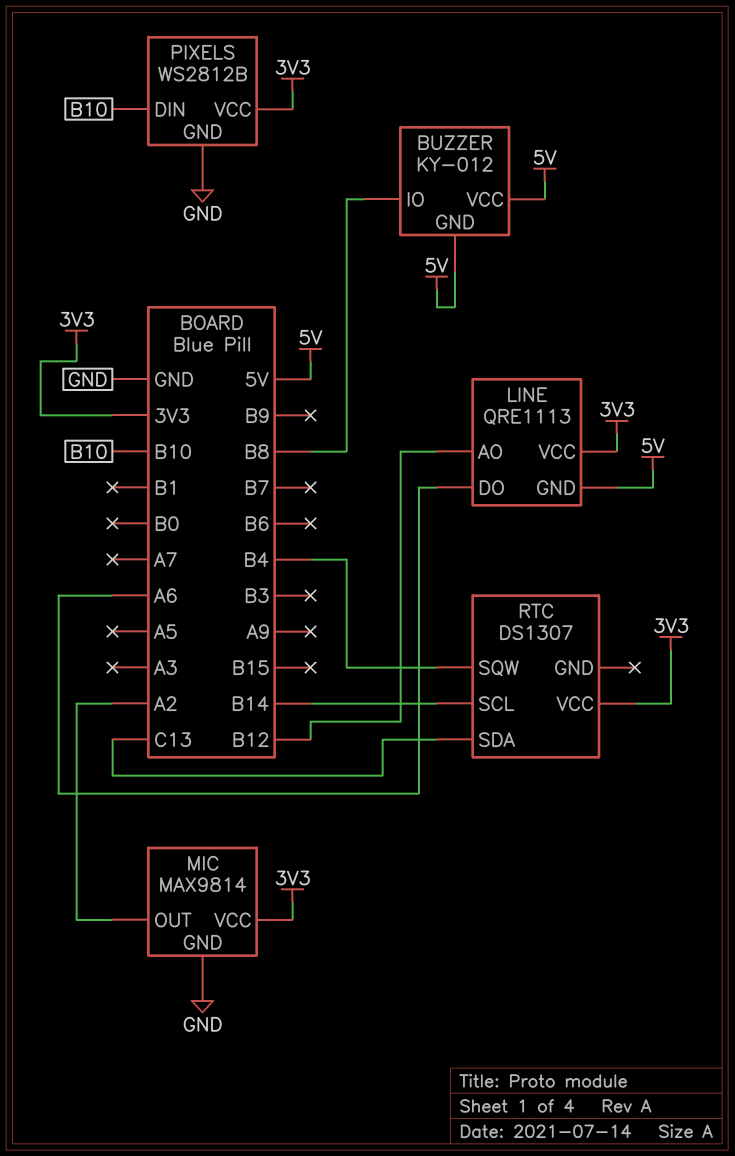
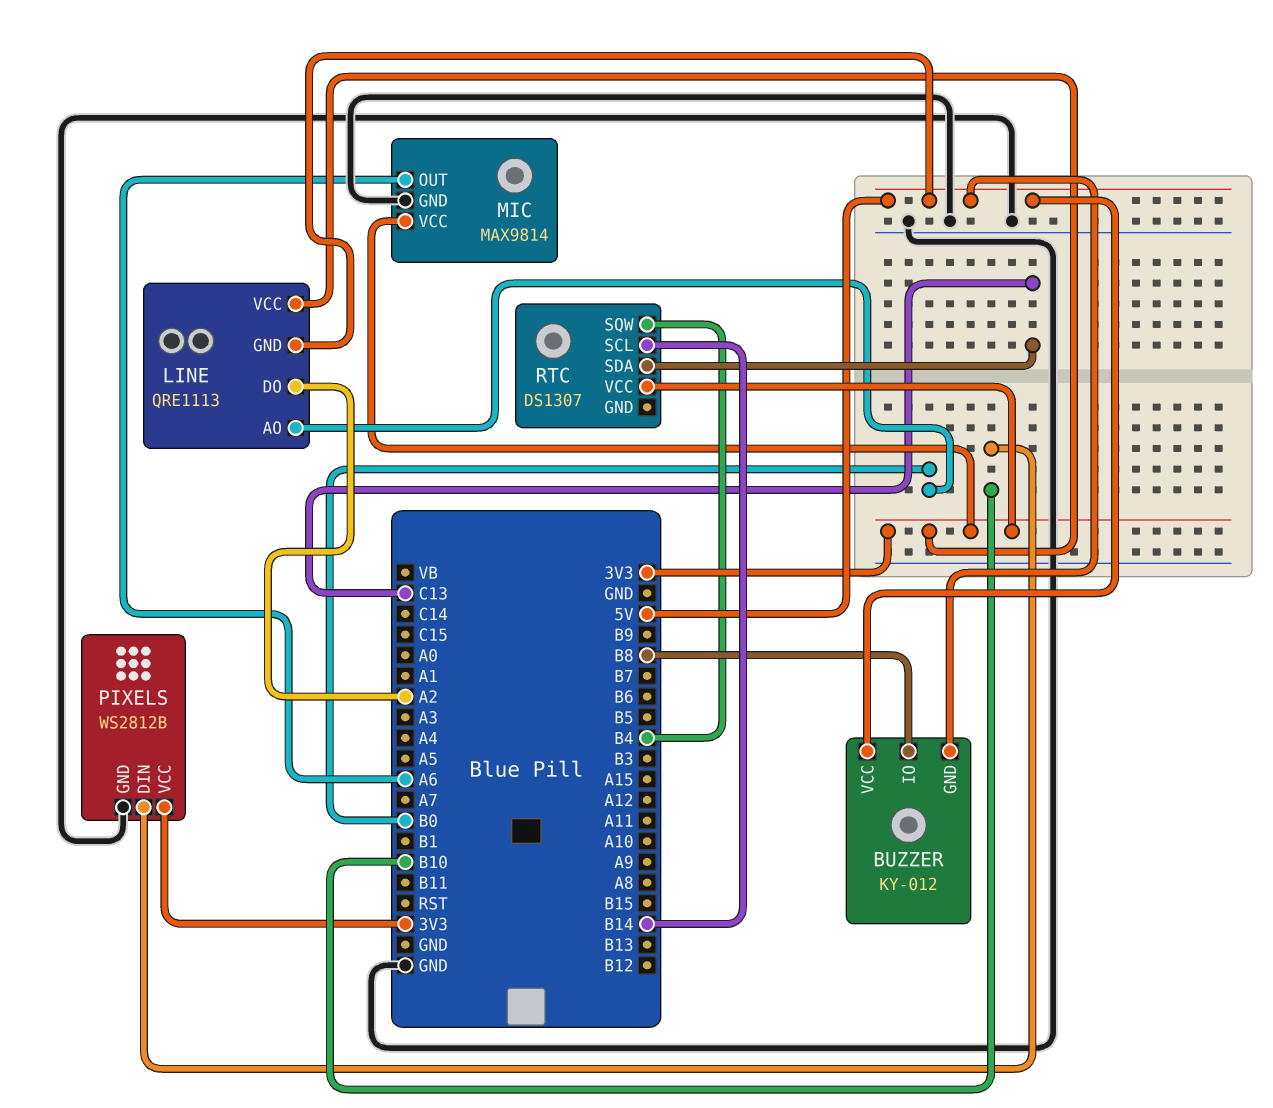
LINE pin AO: B12 -> B0
LINE pin DO: A6 -> A2
MIC pin OUT: A2 -> A6

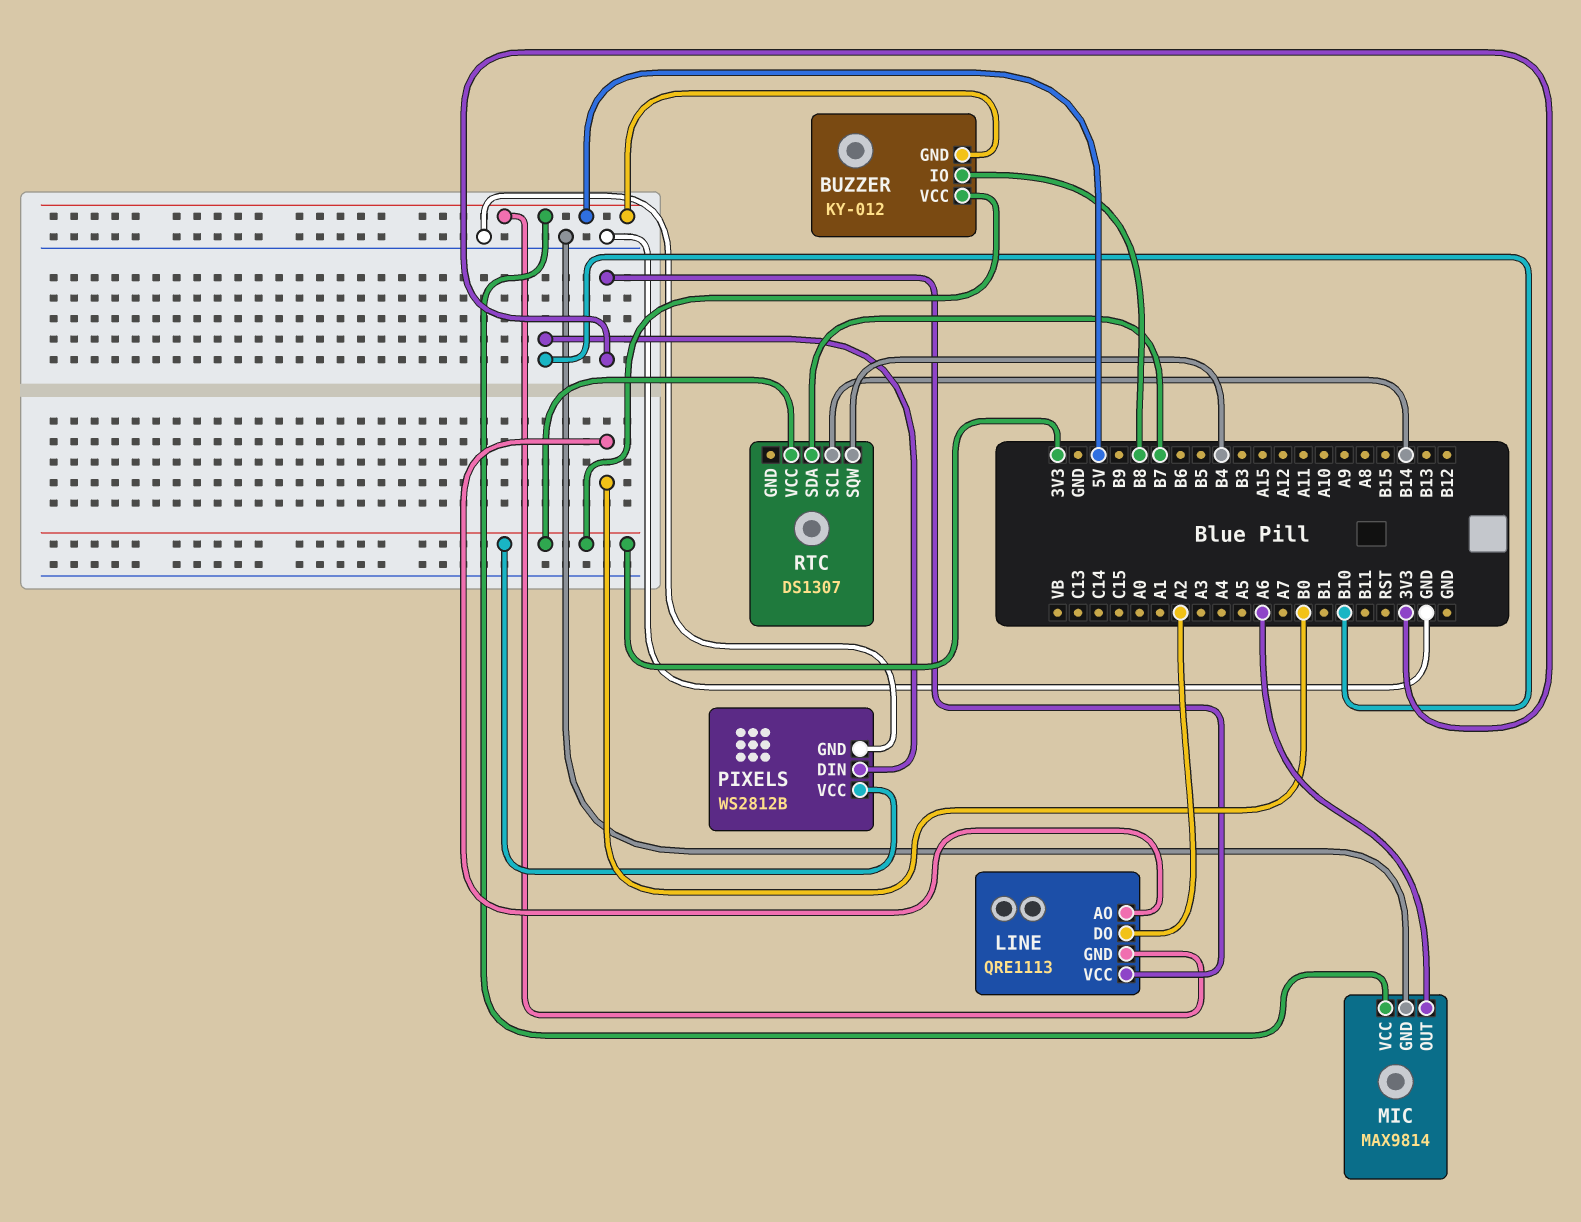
BUZZER pin VCC: 5V -> 3V3
MIC pin VCC: 3V3 -> 5V
RTC pin SDA: C13 -> B7

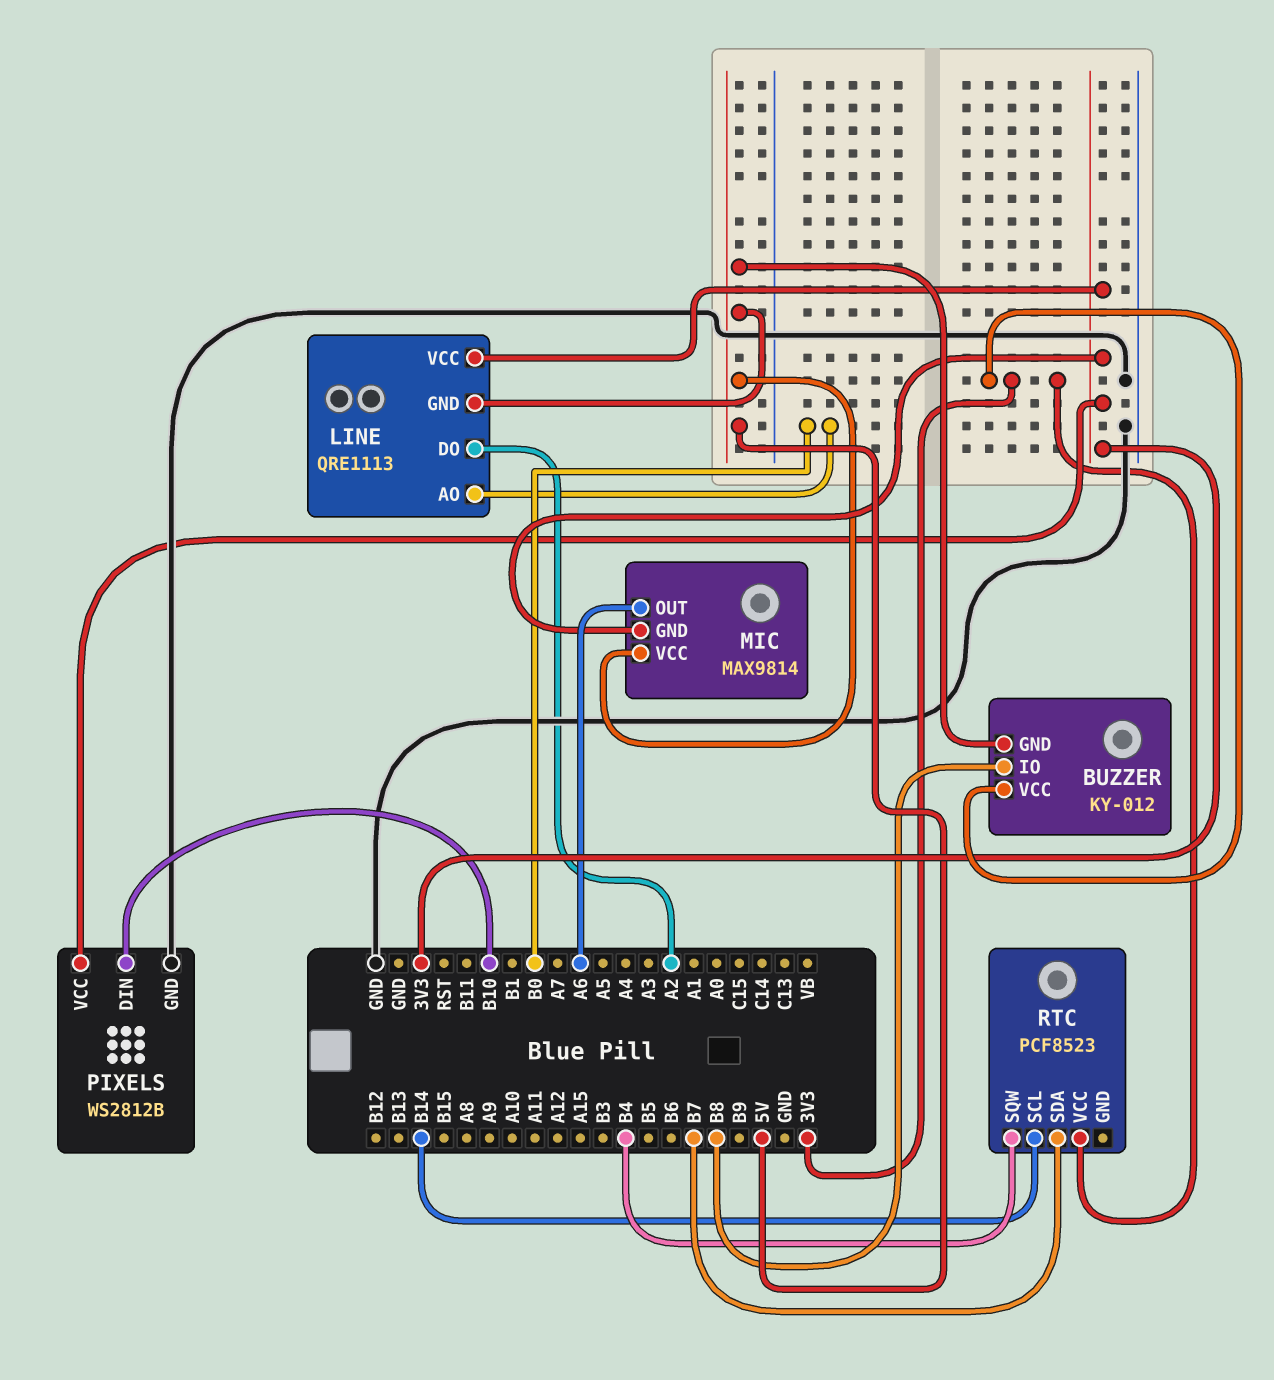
MIC pin GND: GND -> 3V3
RTC: DS1307 -> PCF8523

